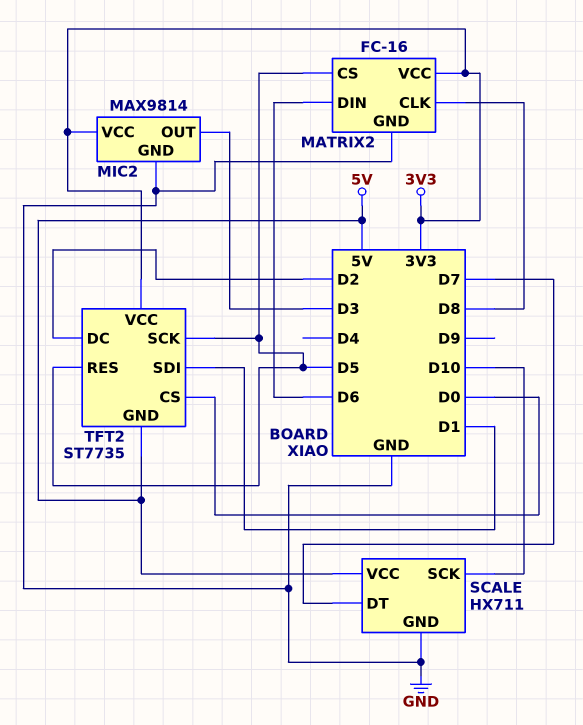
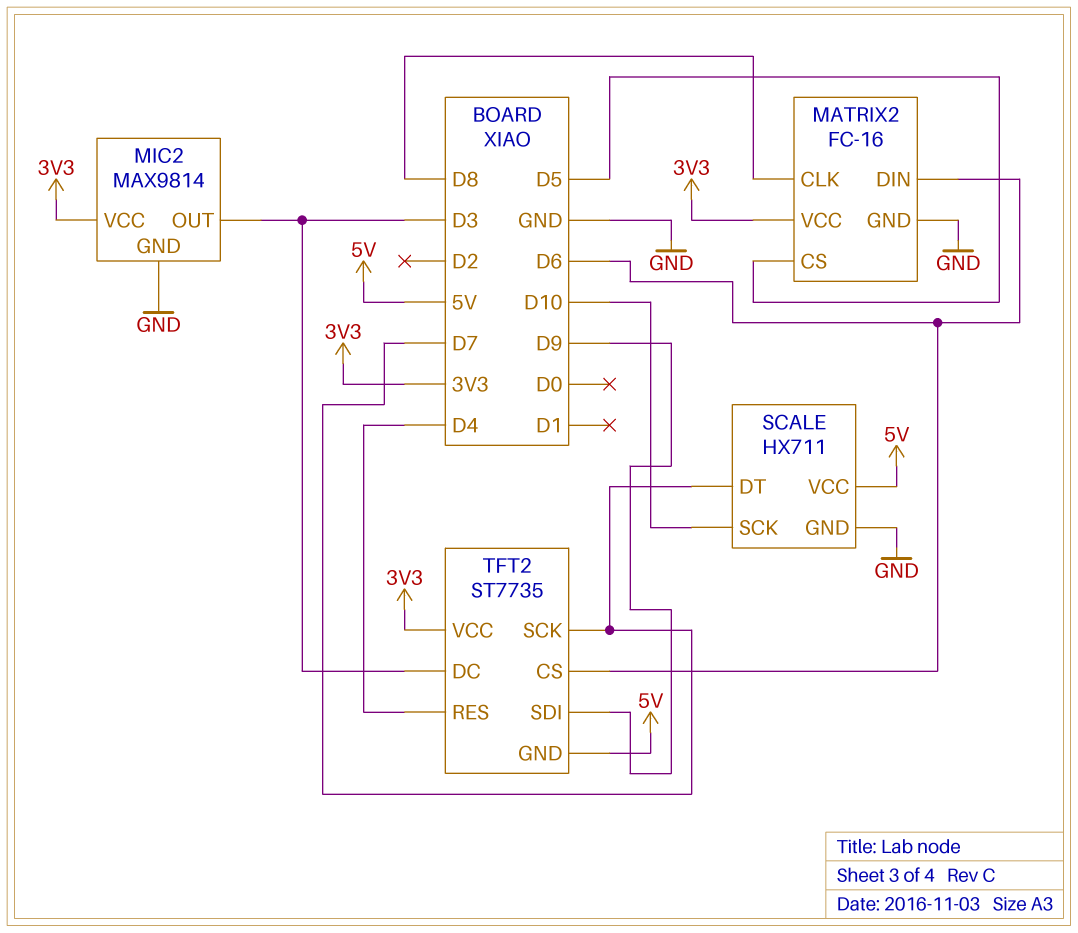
TFT2 pin CS: D0 -> D6
TFT2 pin DC: D2 -> D3
TFT2 pin RES: D5 -> D4
TFT2 pin SCK: D5 -> D7
TFT2 pin SDI: D1 -> D9

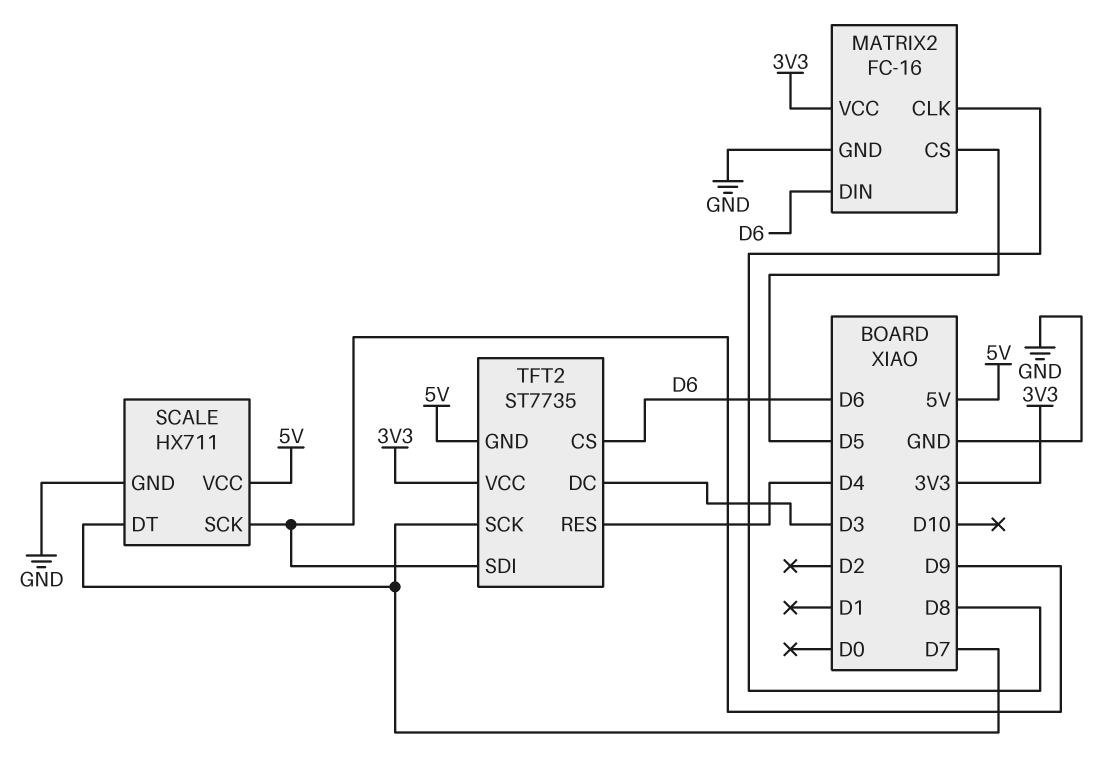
MIC2: MAX9814 -> none
MIC2 pin GND: GND -> none
MIC2 pin OUT: D3 -> none
MIC2 pin VCC: 3V3 -> none
SCALE pin SCK: D10 -> D9

